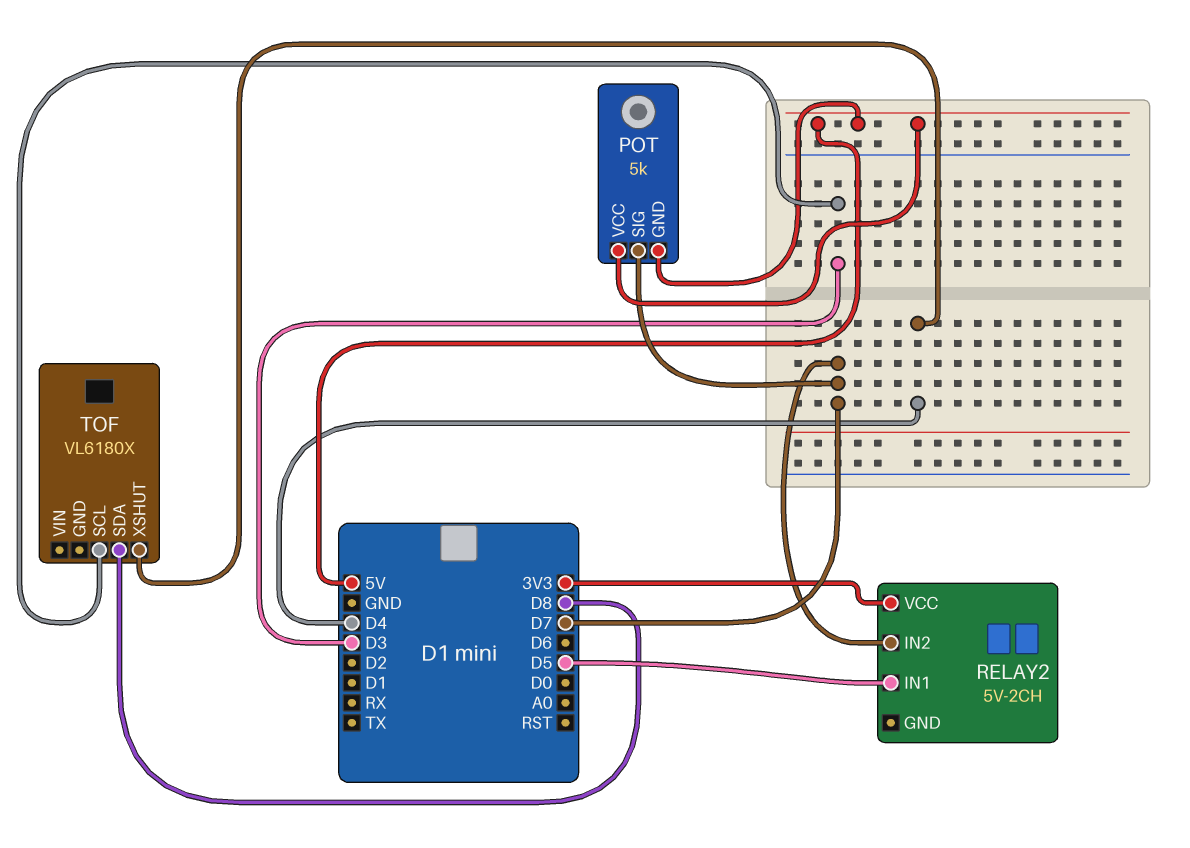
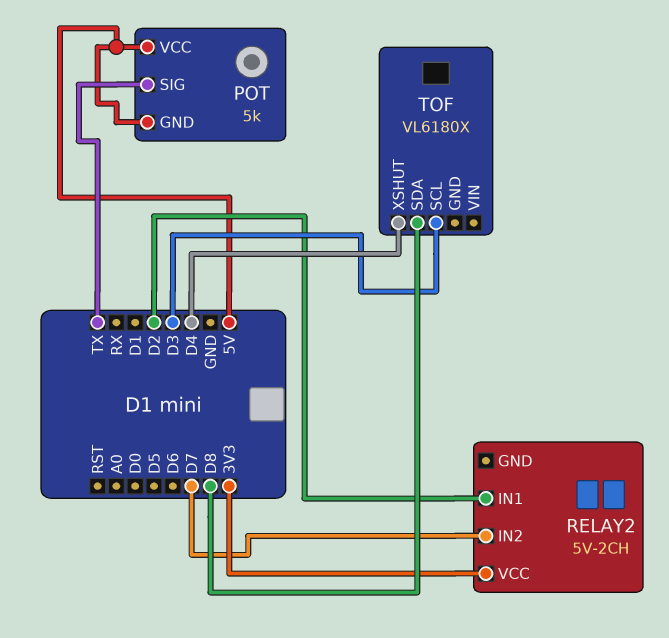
POT pin SIG: D7 -> TX
RELAY2 pin IN1: D5 -> D2

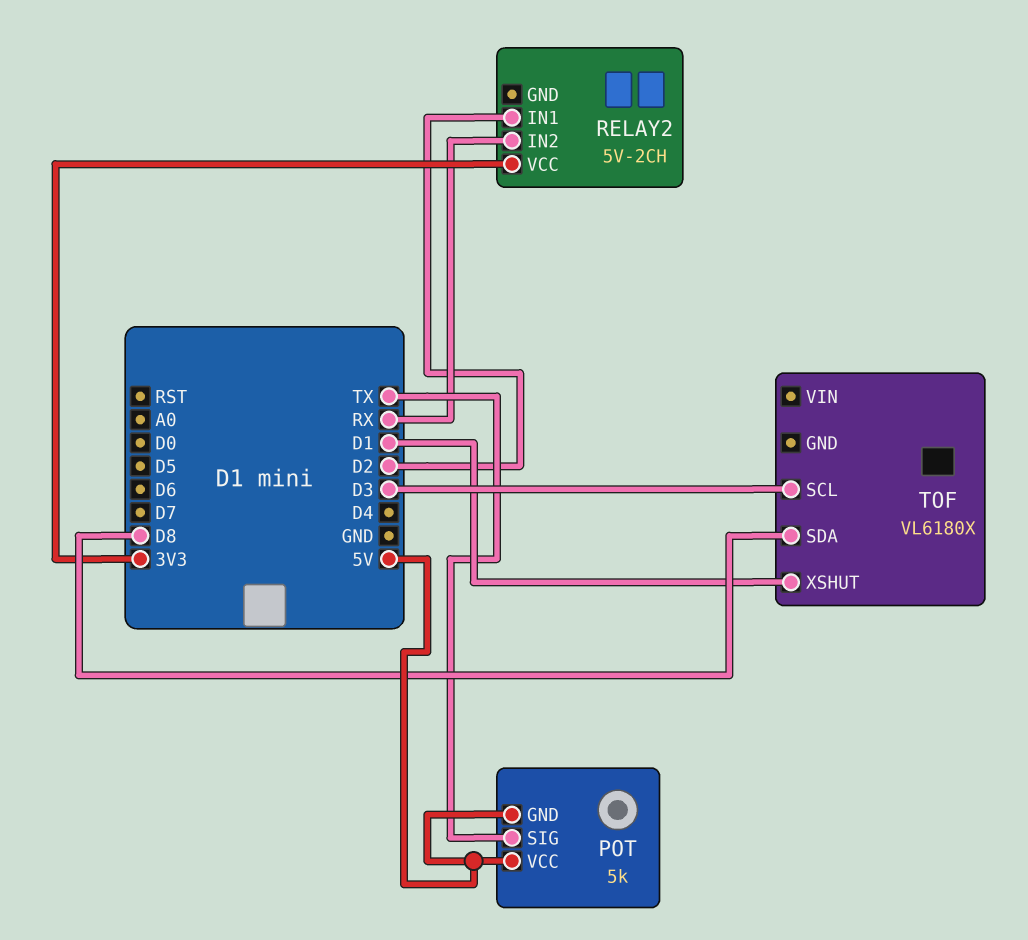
RELAY2 pin IN2: D7 -> RX
TOF pin XSHUT: D4 -> D1

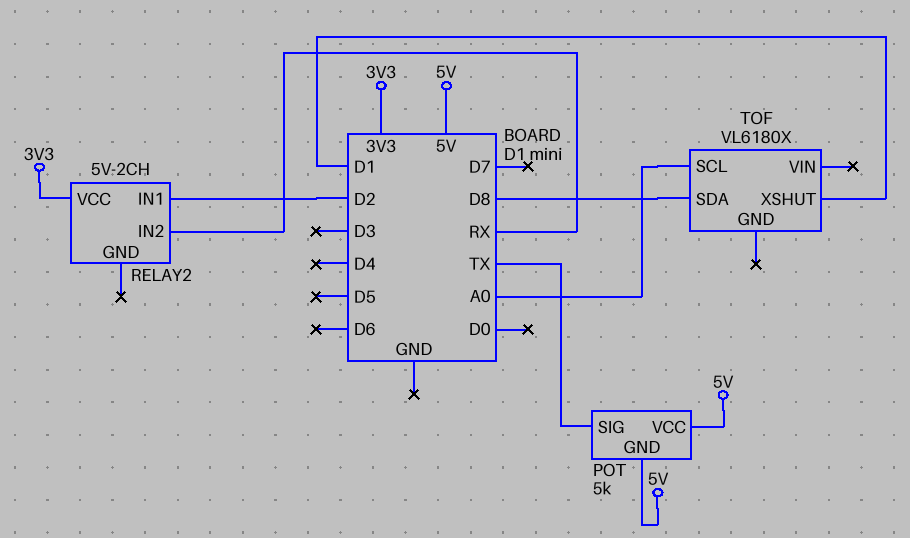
TOF pin SCL: D3 -> A0

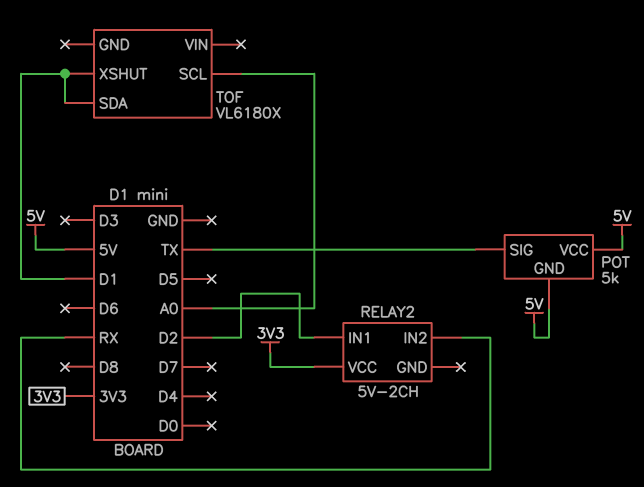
TOF pin SDA: D8 -> D1

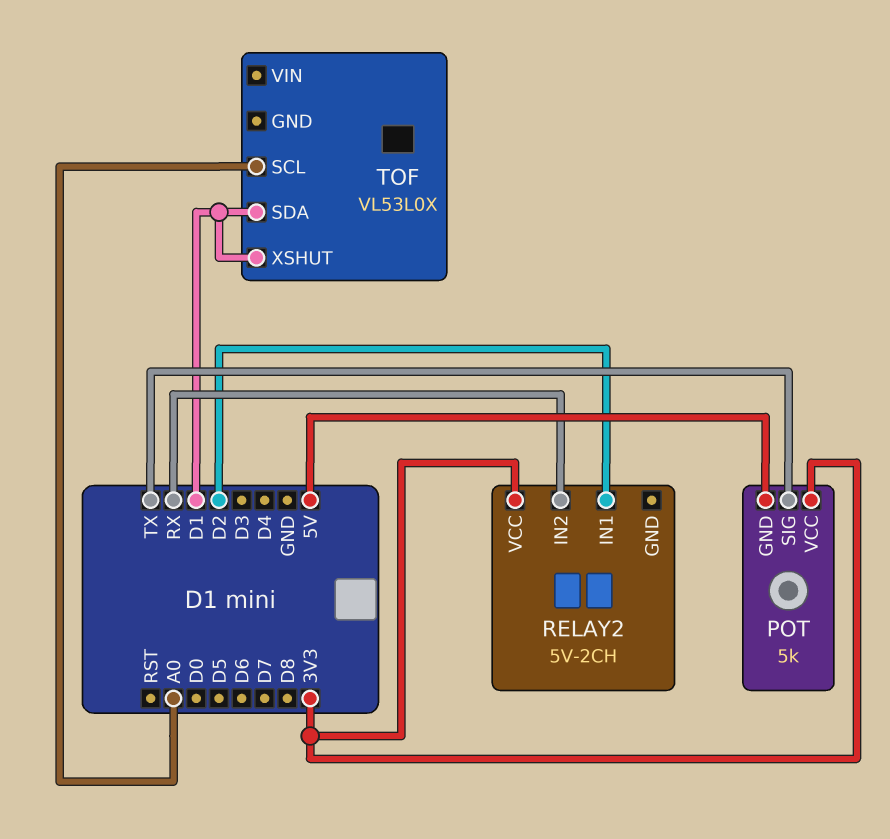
POT pin VCC: 5V -> 3V3
TOF: VL6180X -> VL53L0X

